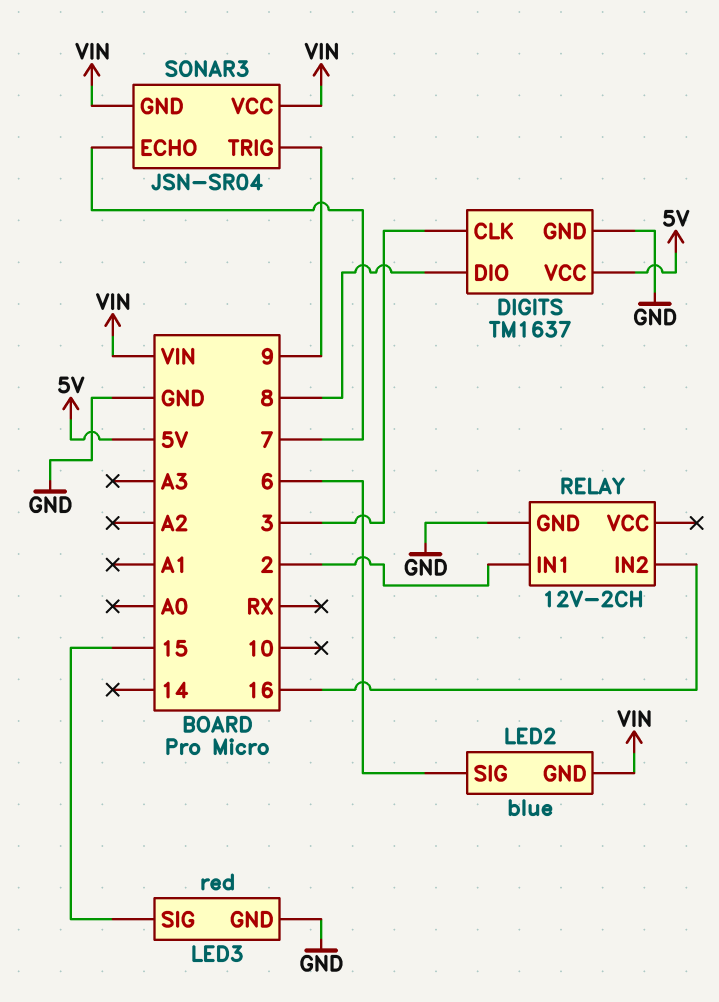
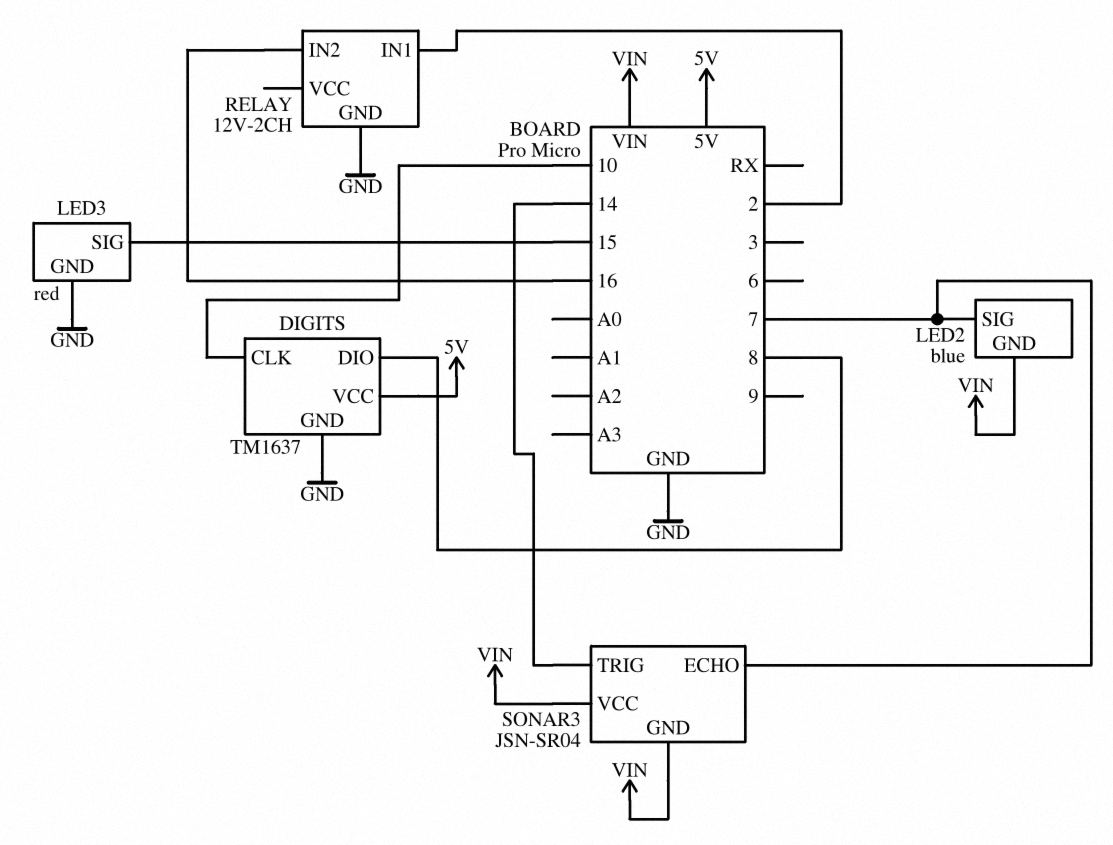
DIGITS pin CLK: 3 -> 10
LED2 pin SIG: 6 -> 7
SONAR3 pin TRIG: 9 -> 14

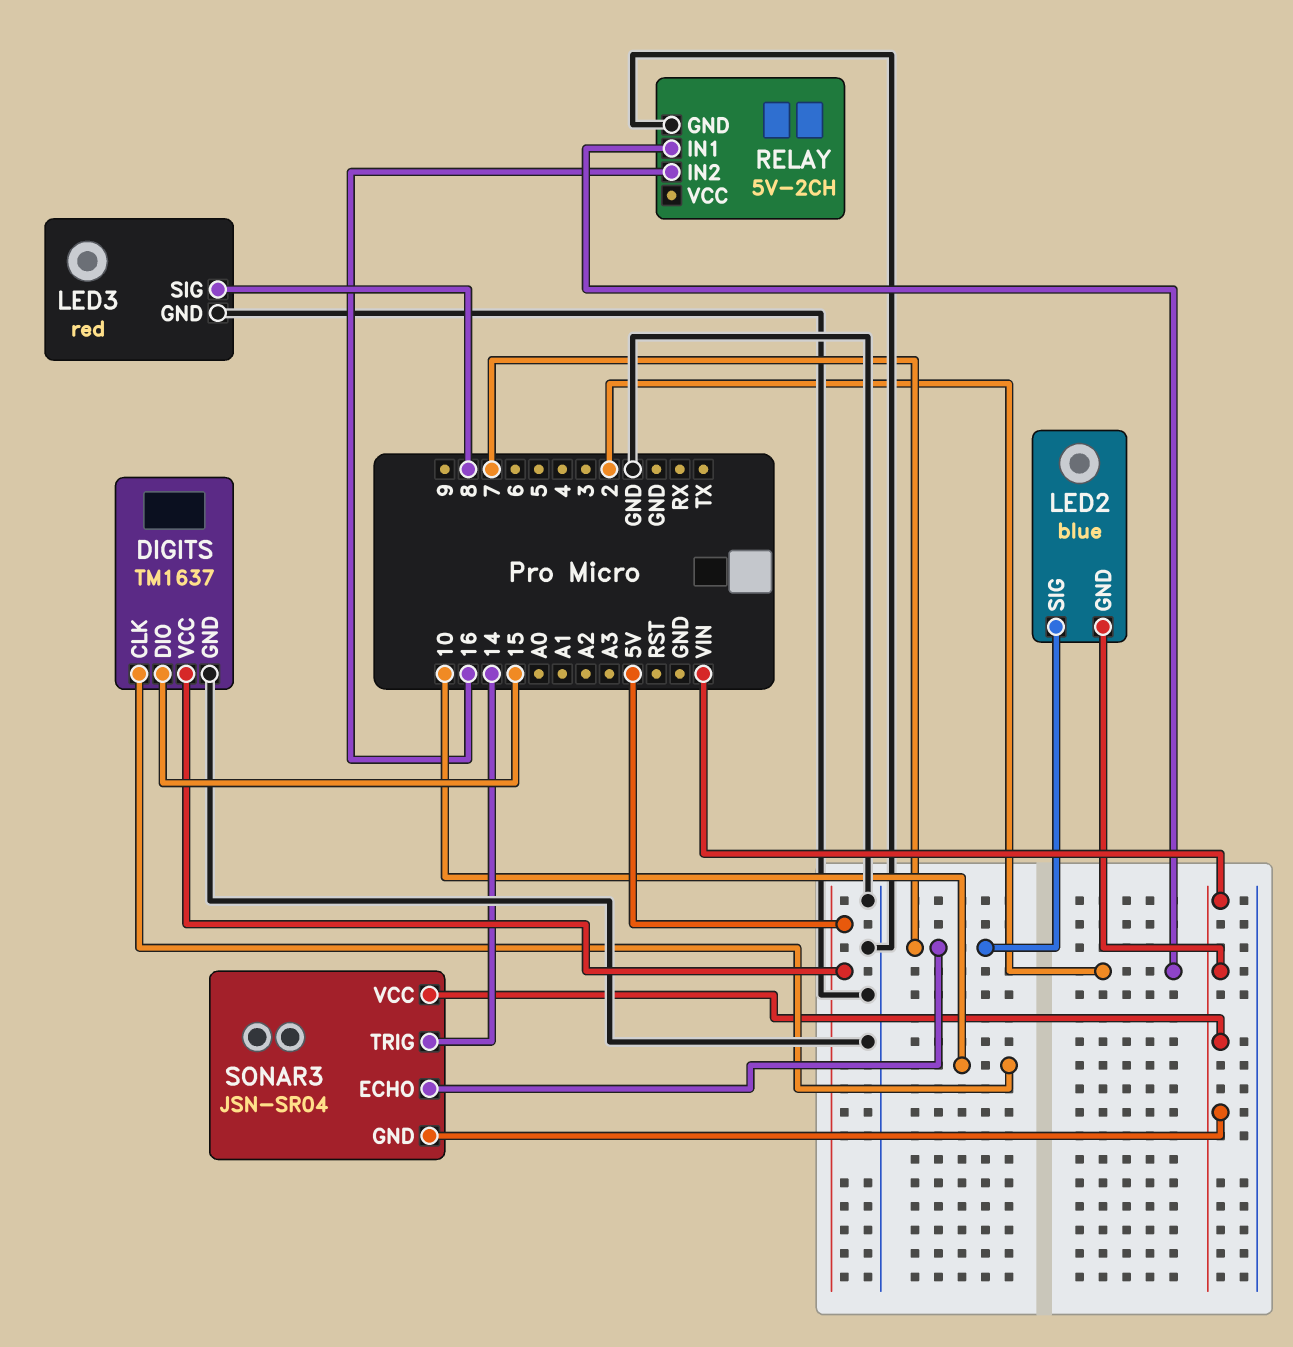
DIGITS pin DIO: 8 -> 15
LED3 pin SIG: 15 -> 8
RELAY: 12V-2CH -> 5V-2CH

